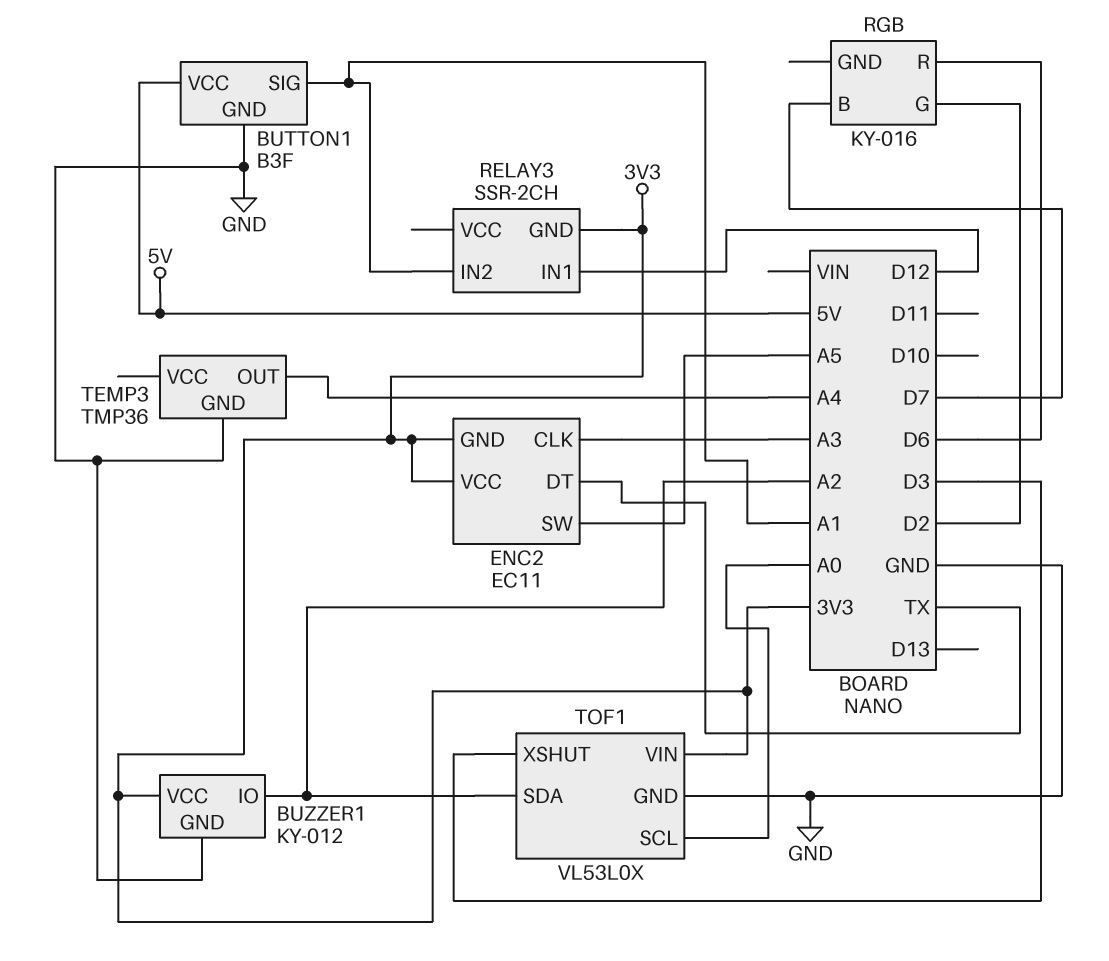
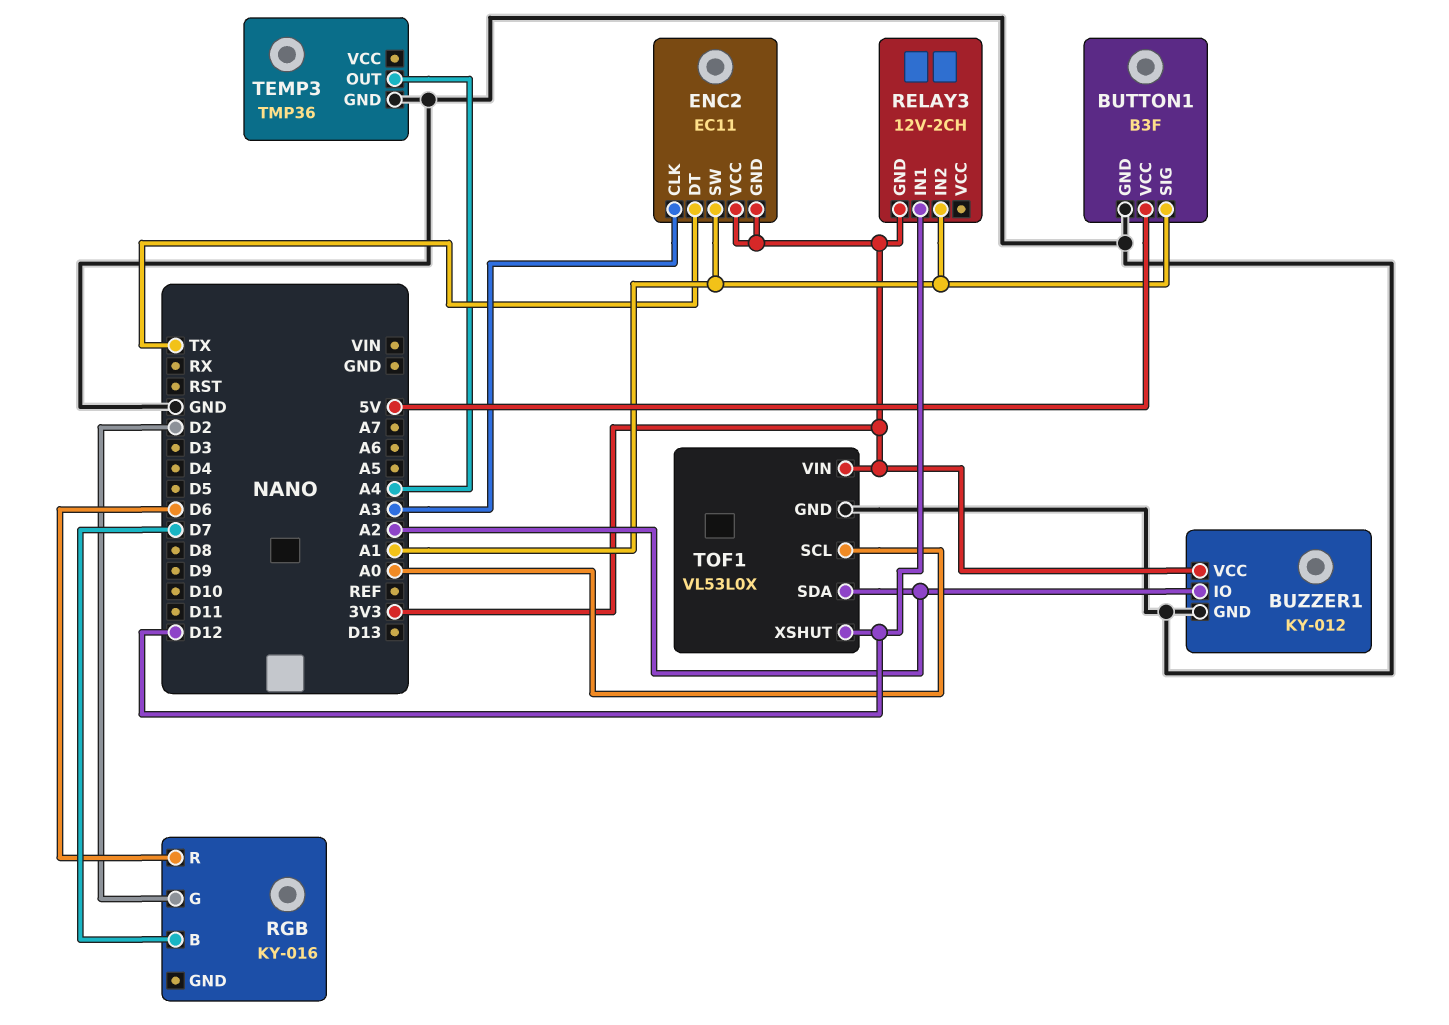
ENC2 pin SW: A5 -> A1
RELAY3: SSR-2CH -> 12V-2CH
TOF1 pin XSHUT: D3 -> D12

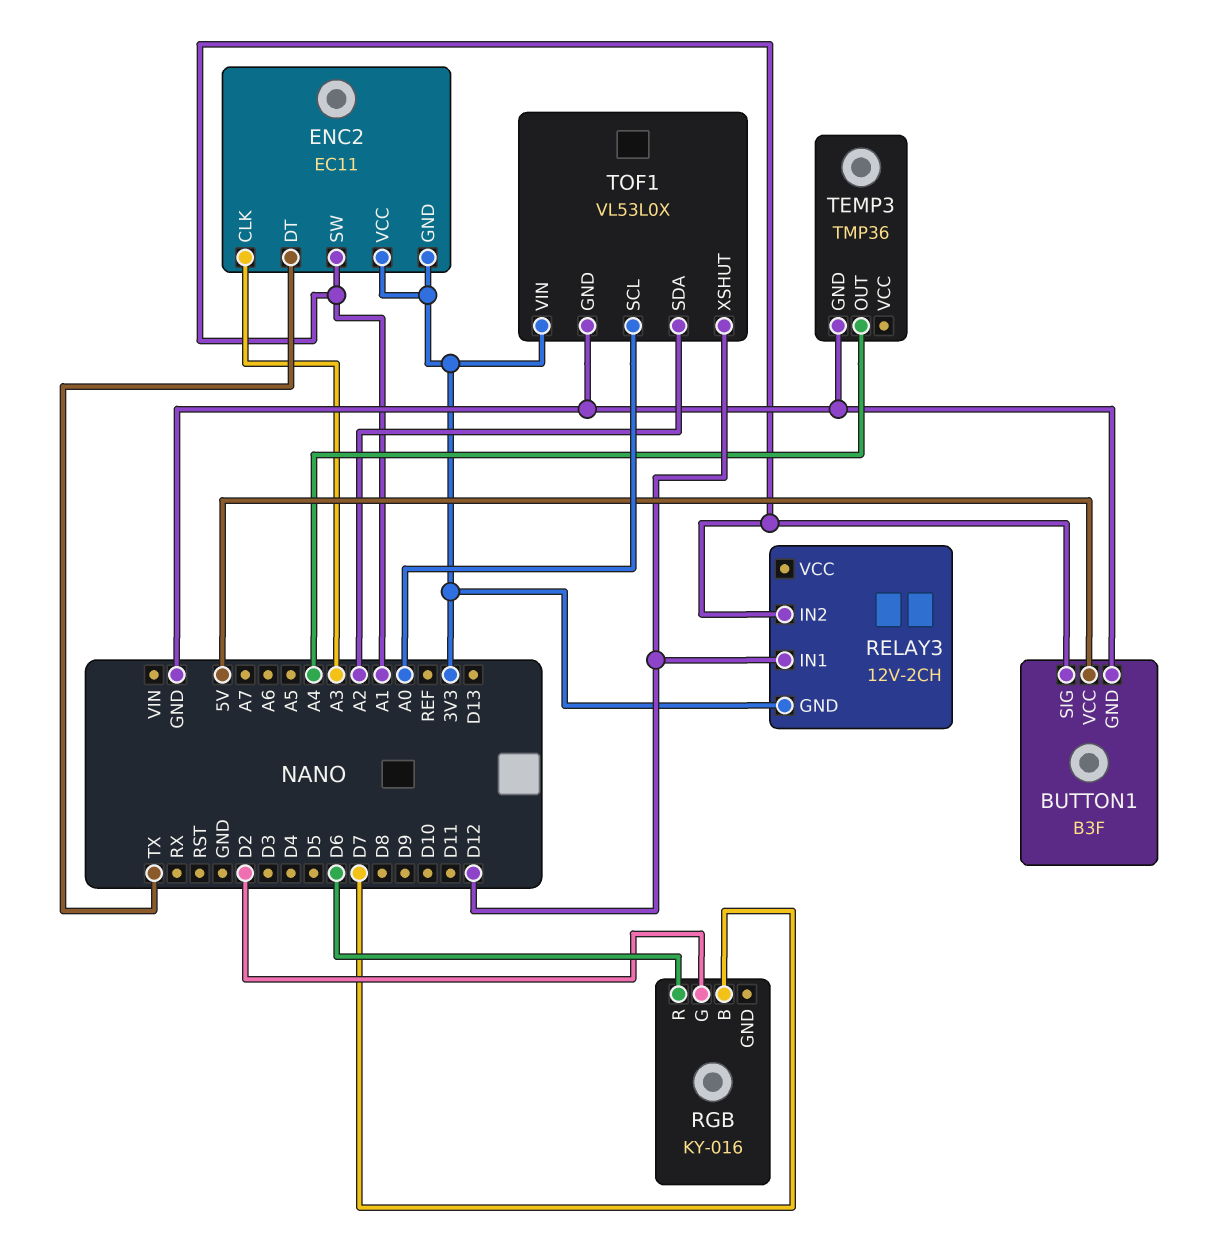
BUZZER1: KY-012 -> none
BUZZER1 pin GND: GND -> none
BUZZER1 pin IO: A2 -> none
BUZZER1 pin VCC: 3V3 -> none

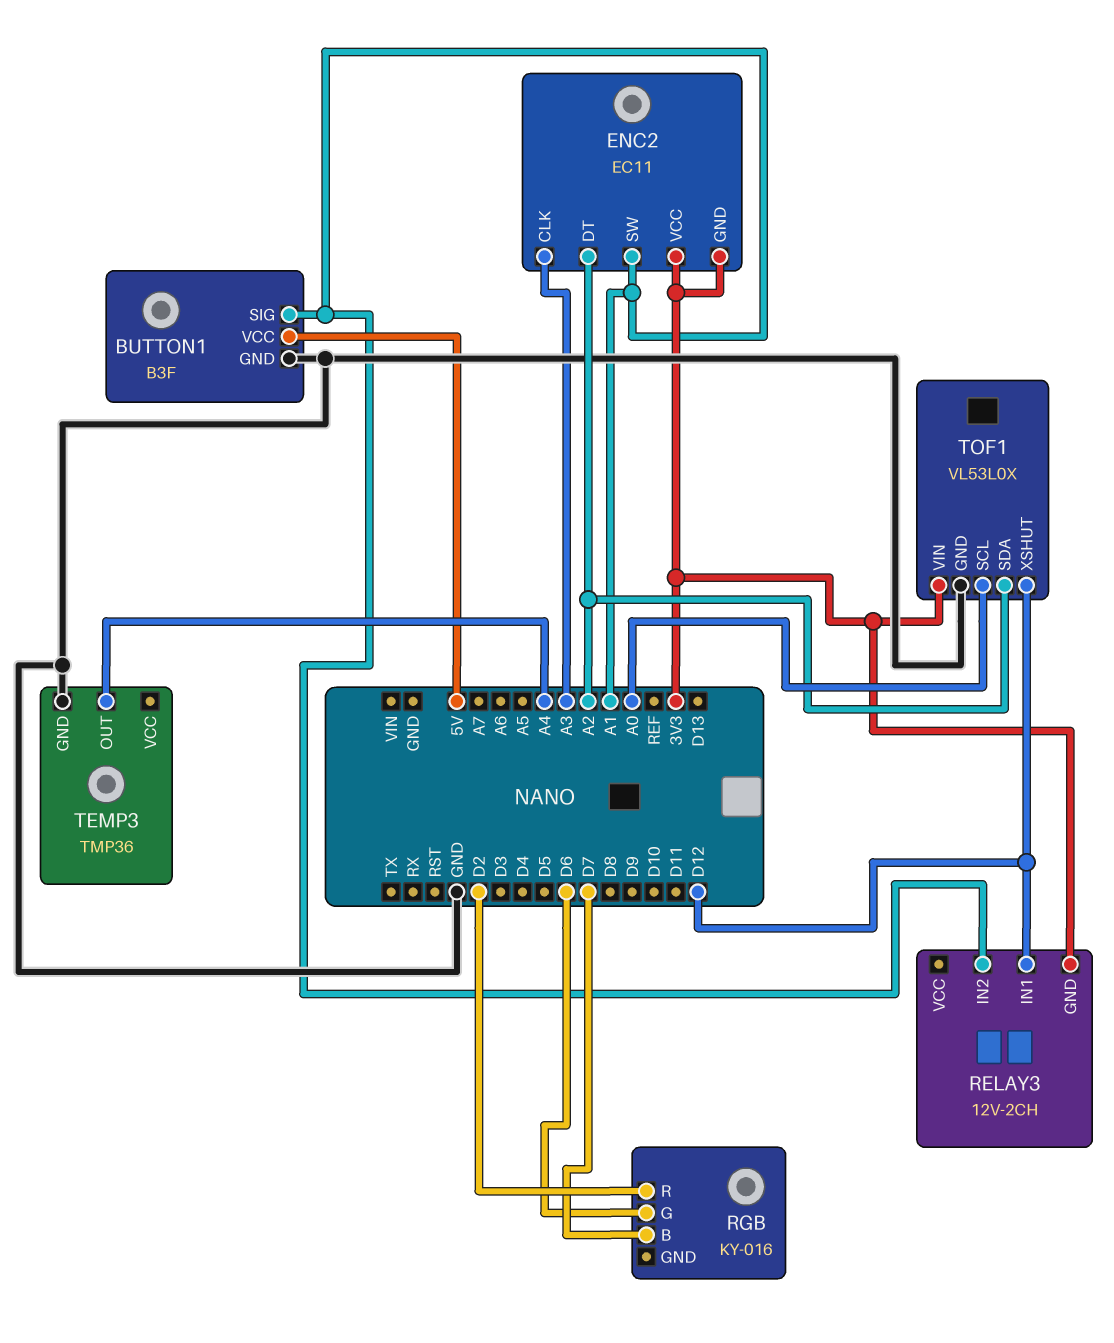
ENC2 pin DT: TX -> A2
RGB pin G: D2 -> D6
RGB pin R: D6 -> D2

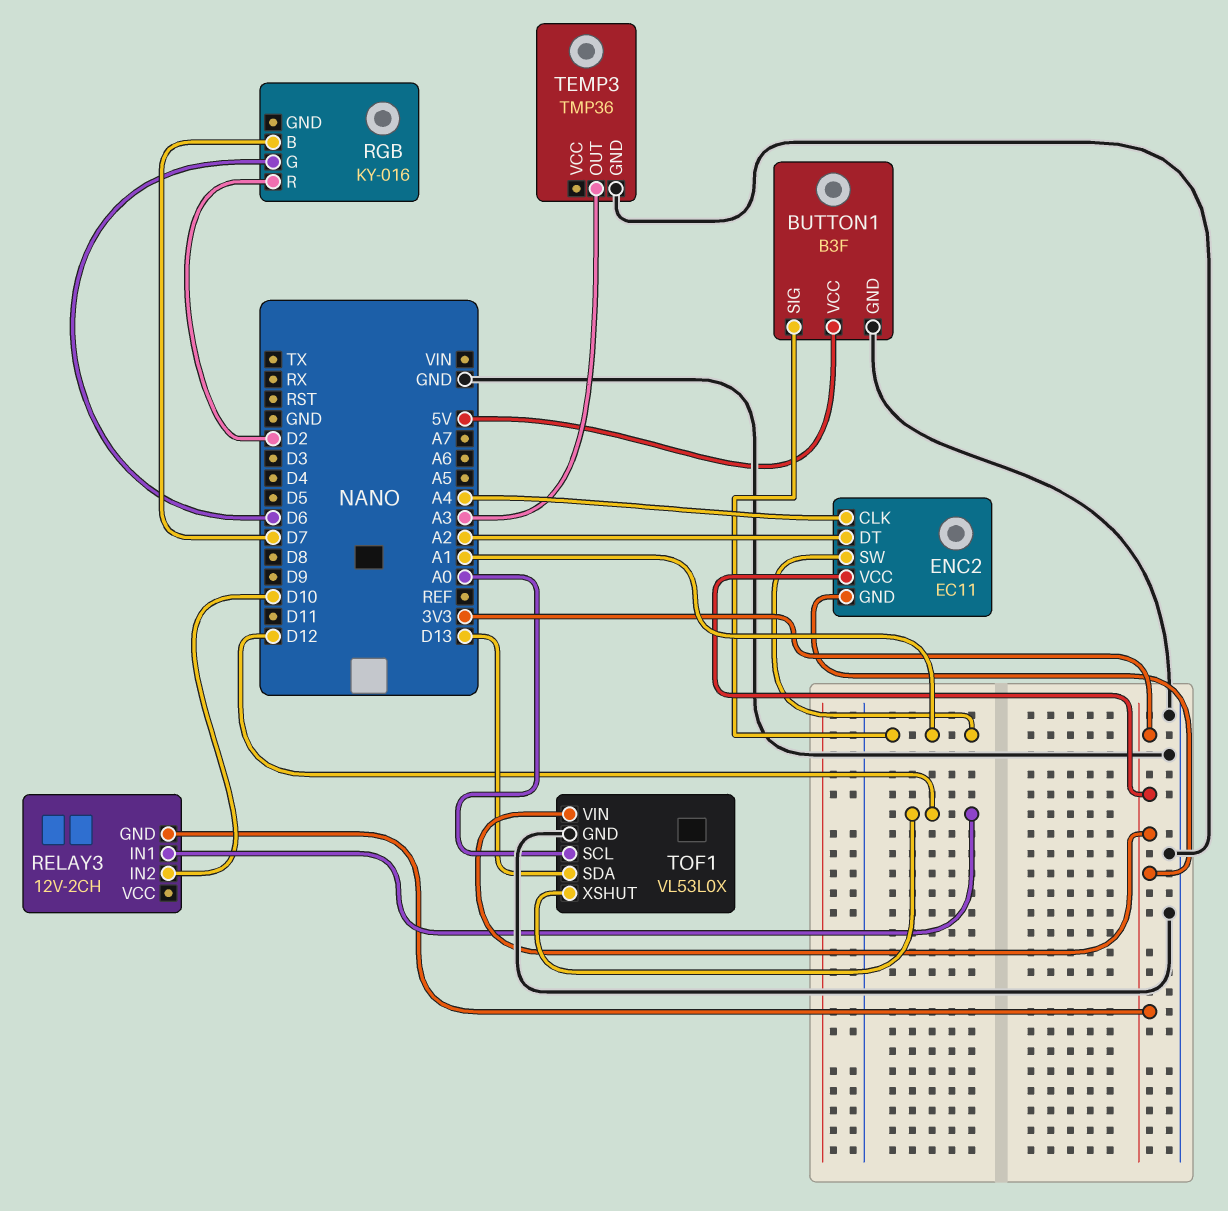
ENC2 pin CLK: A3 -> A4
RELAY3 pin IN2: A1 -> D10
TEMP3 pin OUT: A4 -> A3
TOF1 pin SDA: A2 -> D13

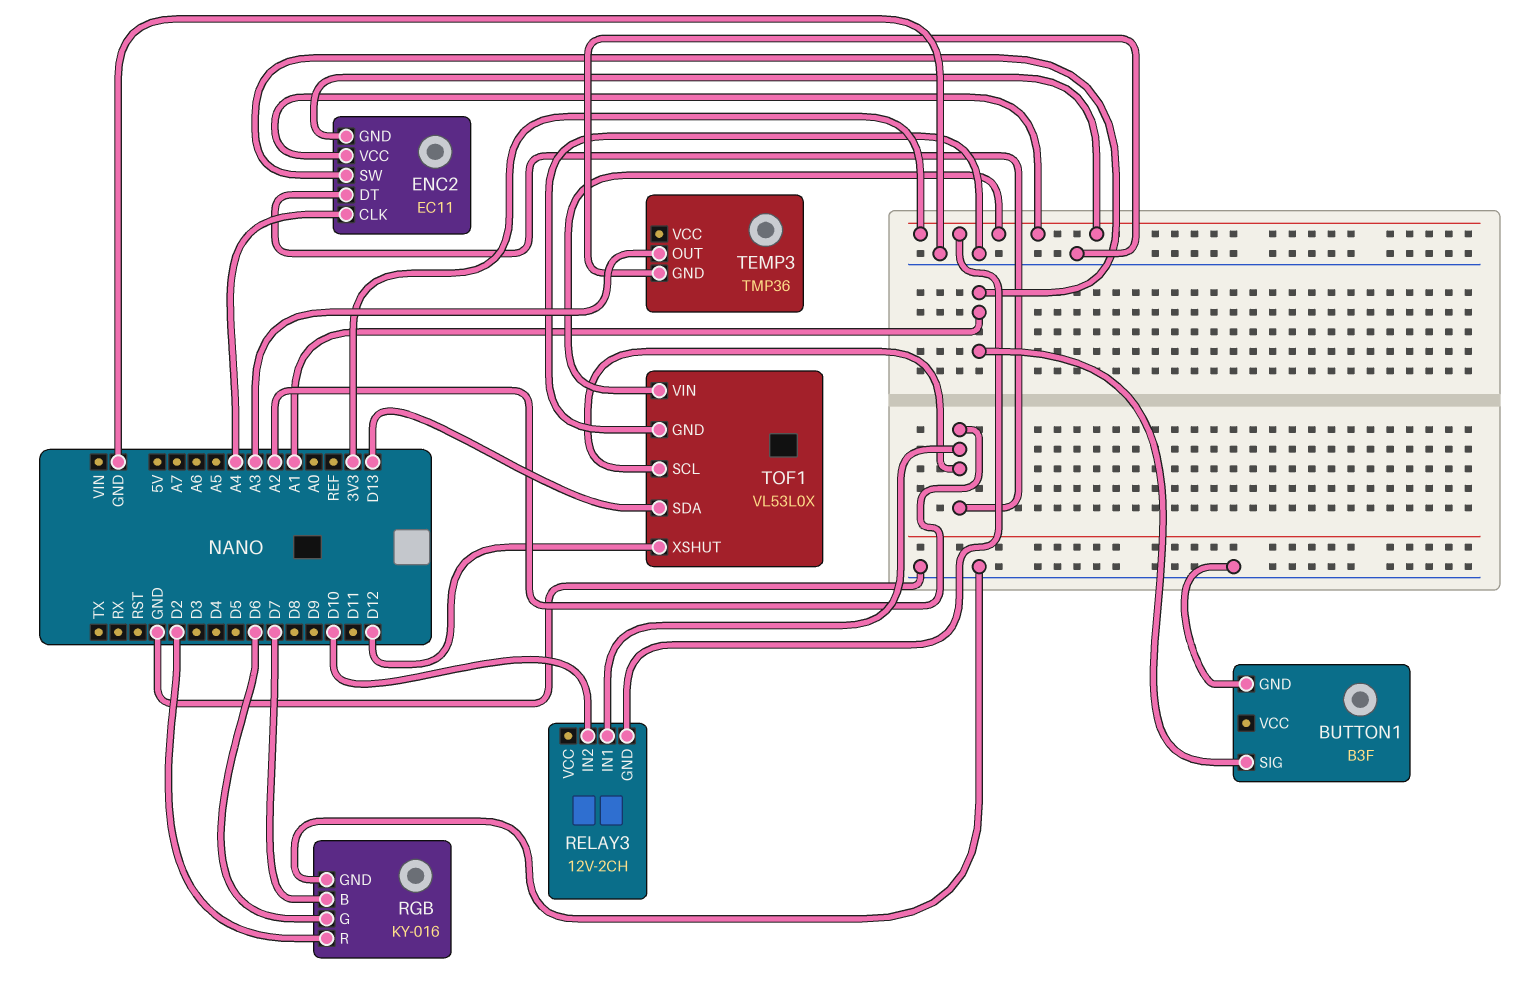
BUTTON1 pin VCC: 5V -> none
RELAY3 pin IN1: D12 -> A2
RGB pin GND: none -> GND
TOF1 pin SCL: A0 -> A2

